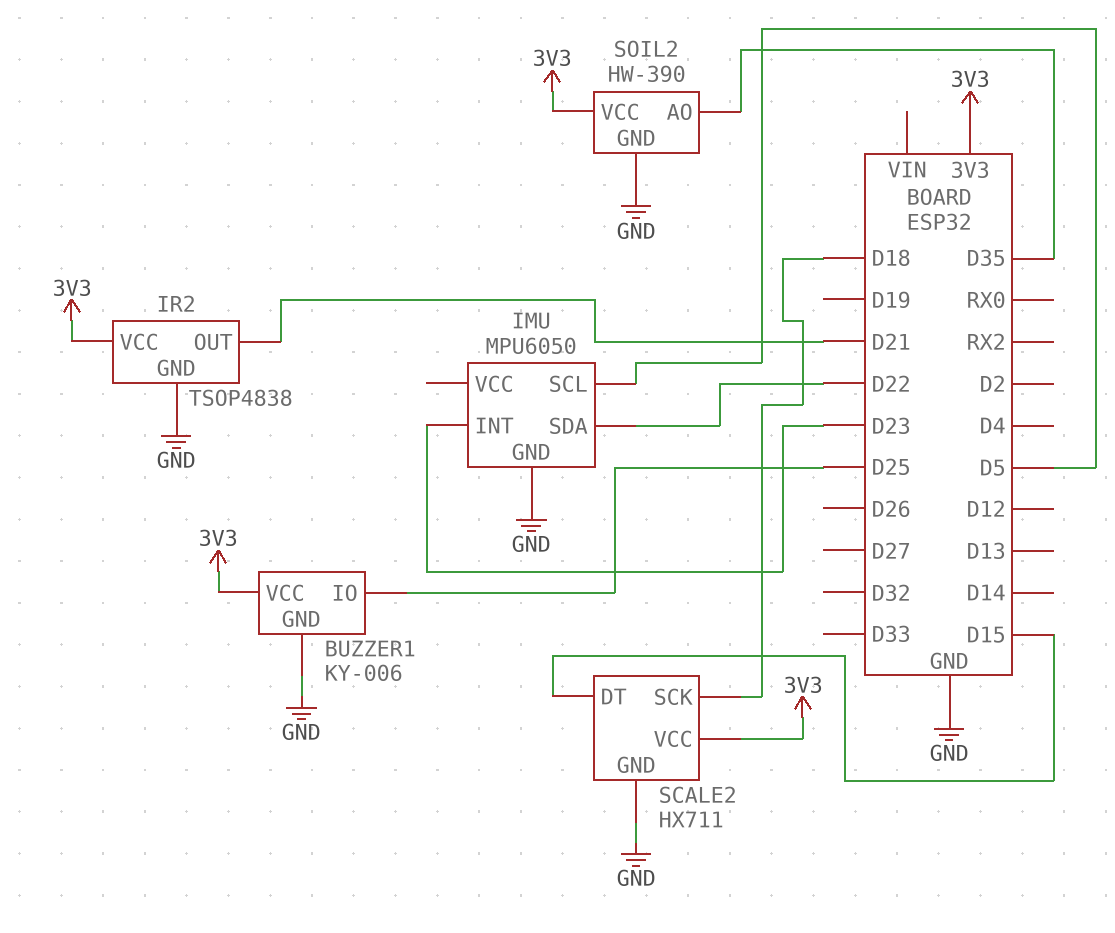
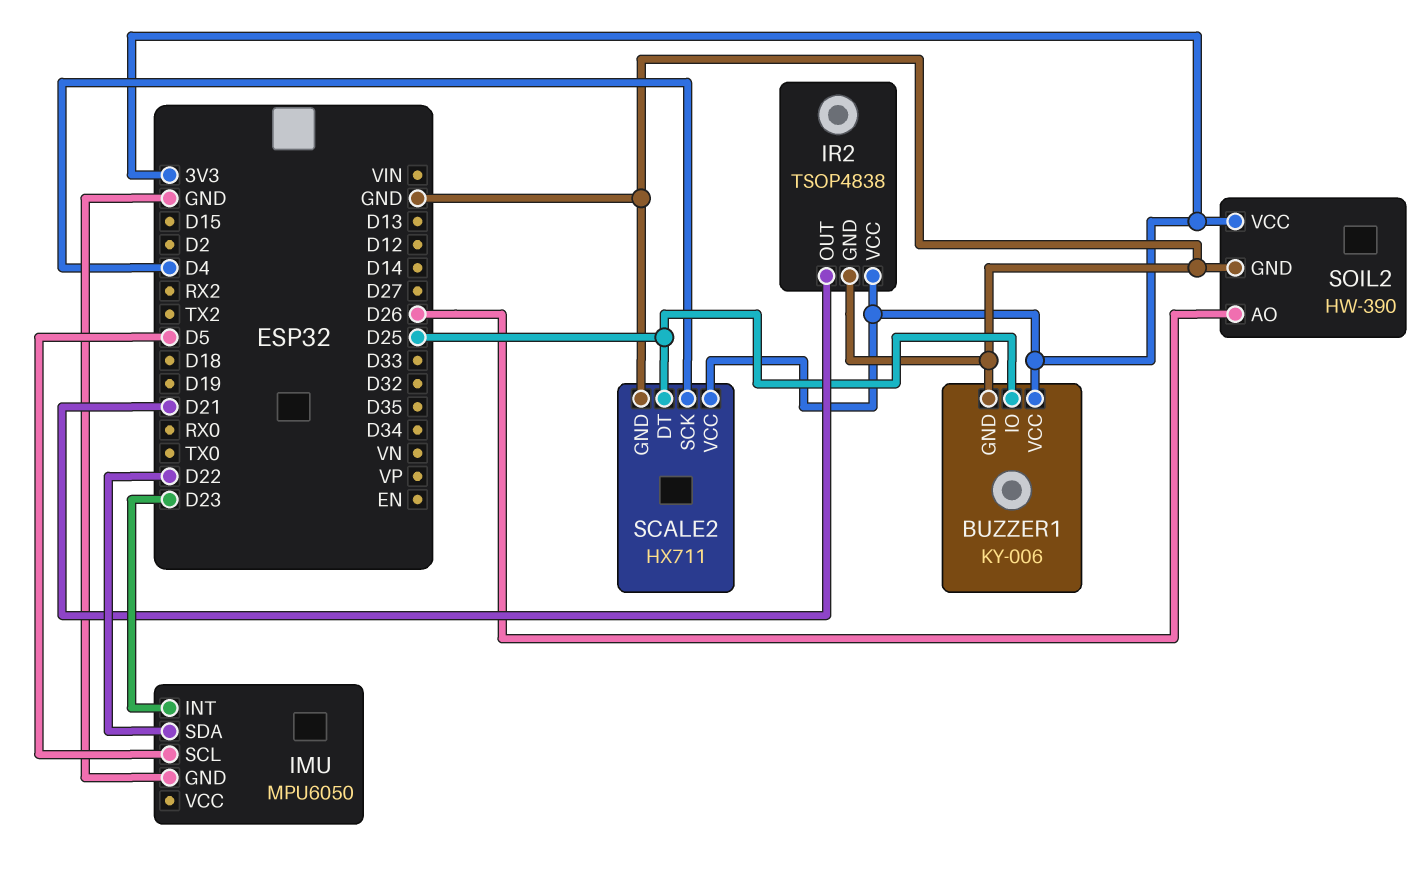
SCALE2 pin DT: D15 -> D25
SCALE2 pin SCK: D18 -> D4
SOIL2 pin AO: D35 -> D26

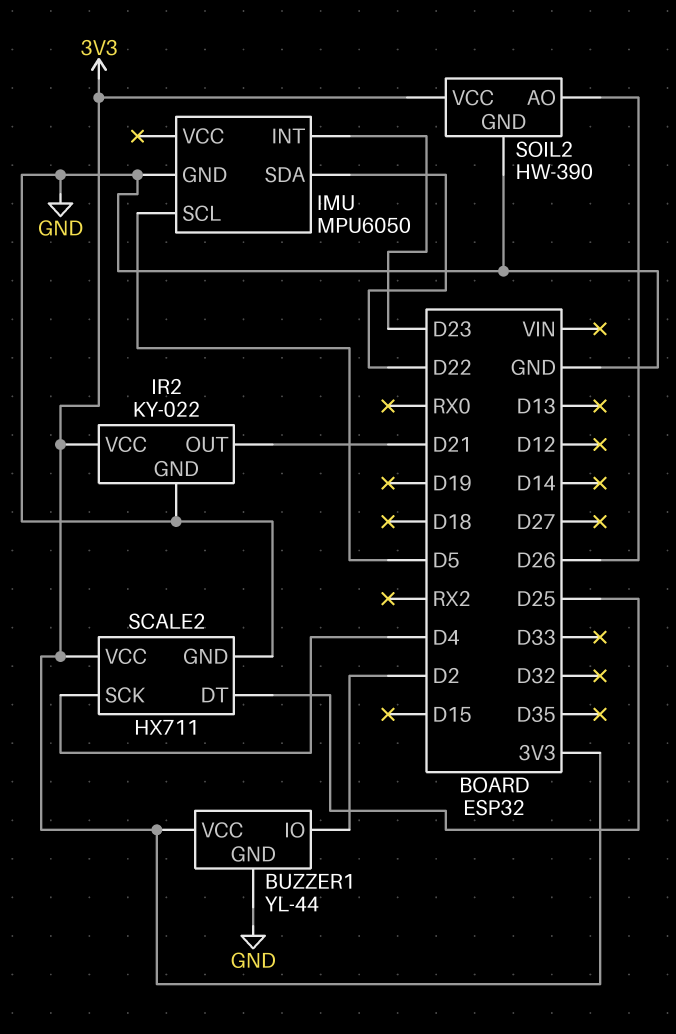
BUZZER1: KY-006 -> YL-44
BUZZER1 pin IO: D25 -> D2
IR2: TSOP4838 -> KY-022

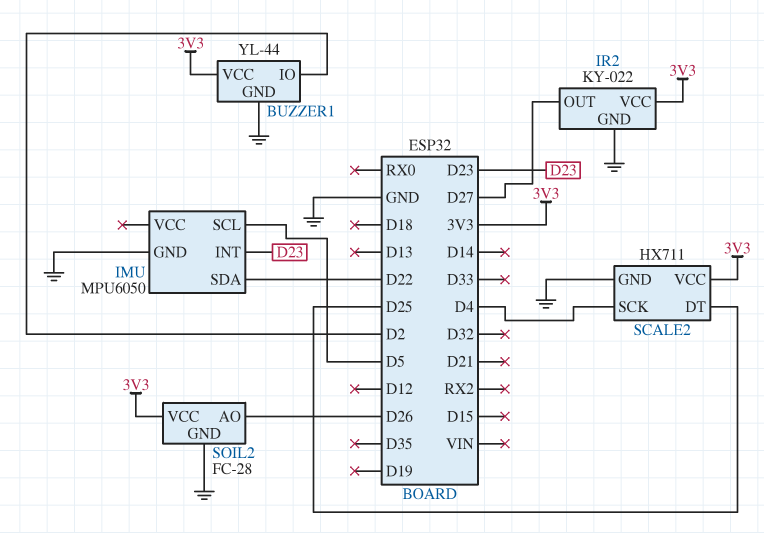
IR2 pin OUT: D21 -> D27
SOIL2: HW-390 -> FC-28

